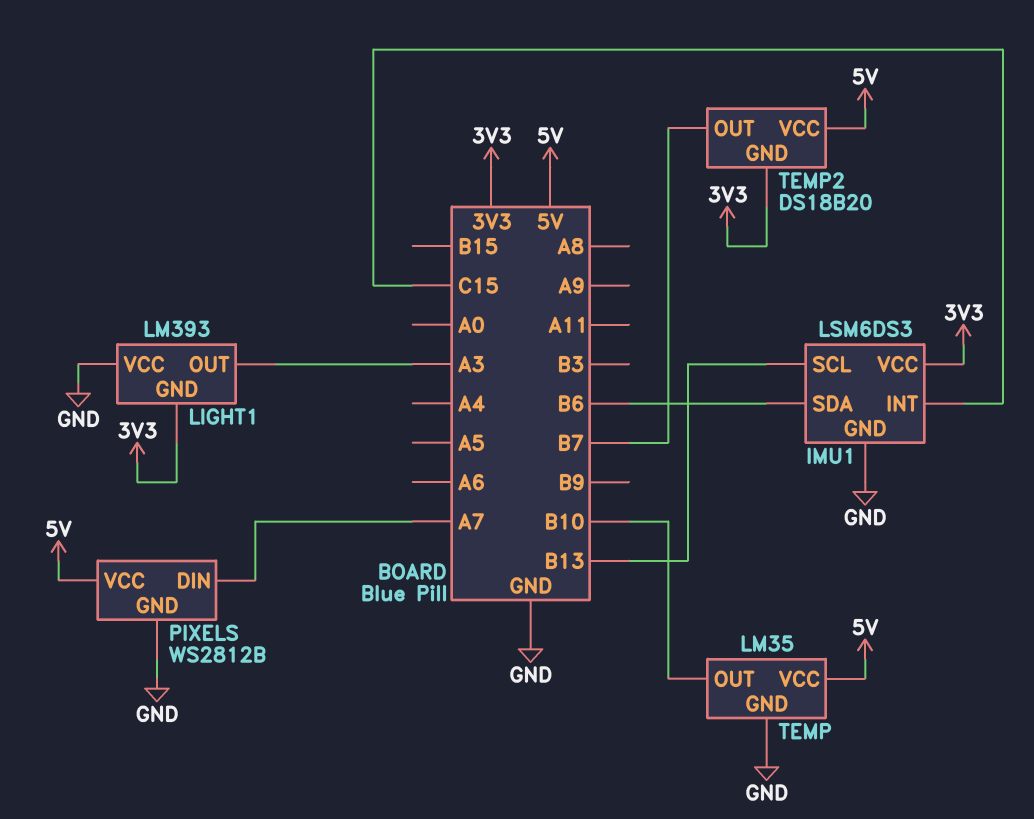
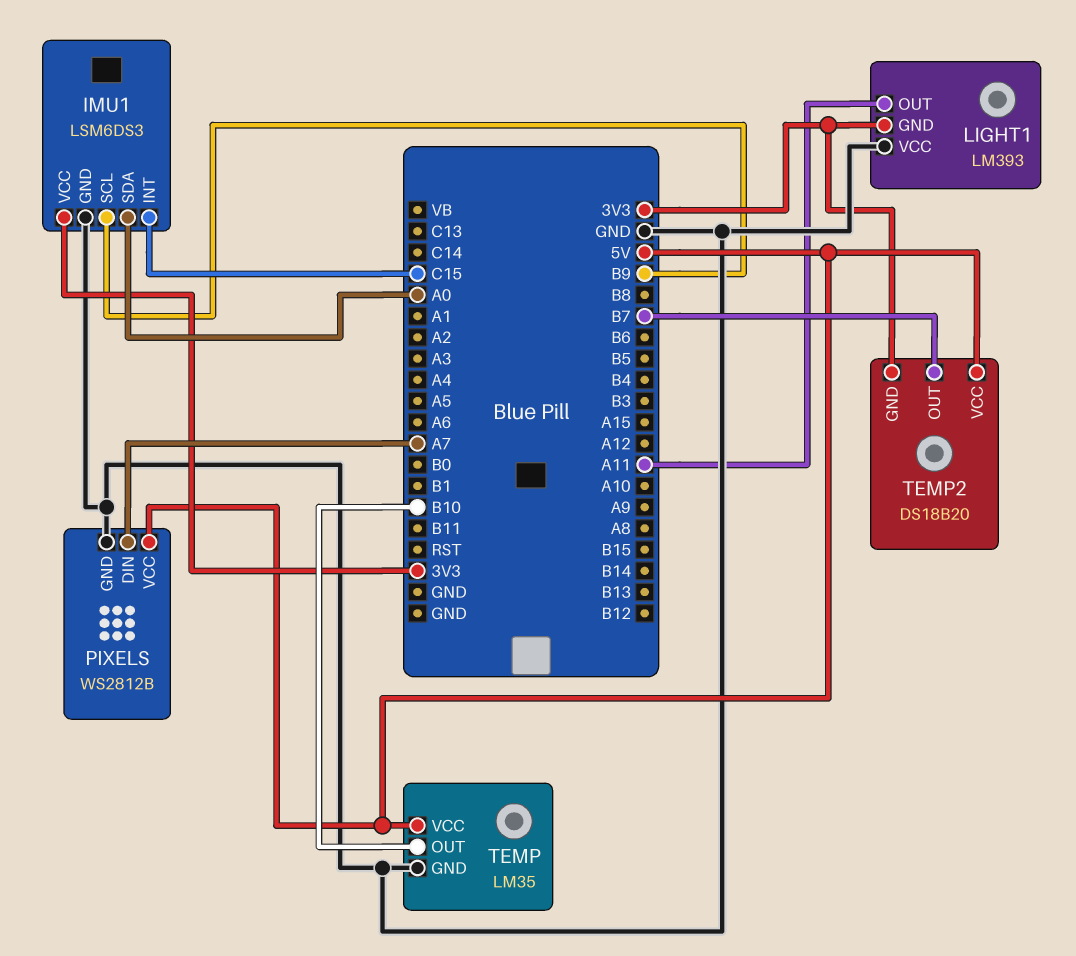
IMU1 pin SCL: B13 -> B9
IMU1 pin SDA: B6 -> A0
LIGHT1 pin OUT: A3 -> A11

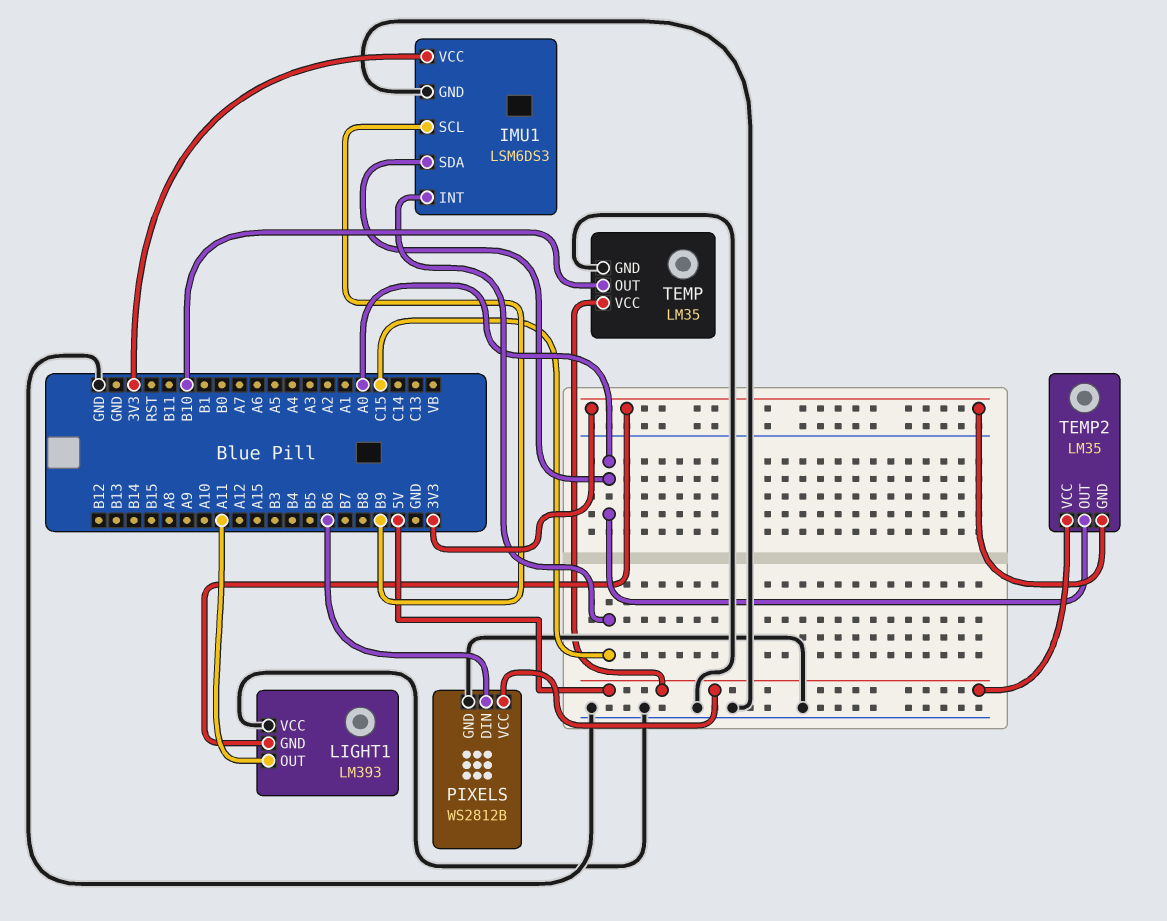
PIXELS pin DIN: A7 -> B6
TEMP2: DS18B20 -> LM35
TEMP2 pin OUT: B7 -> A0

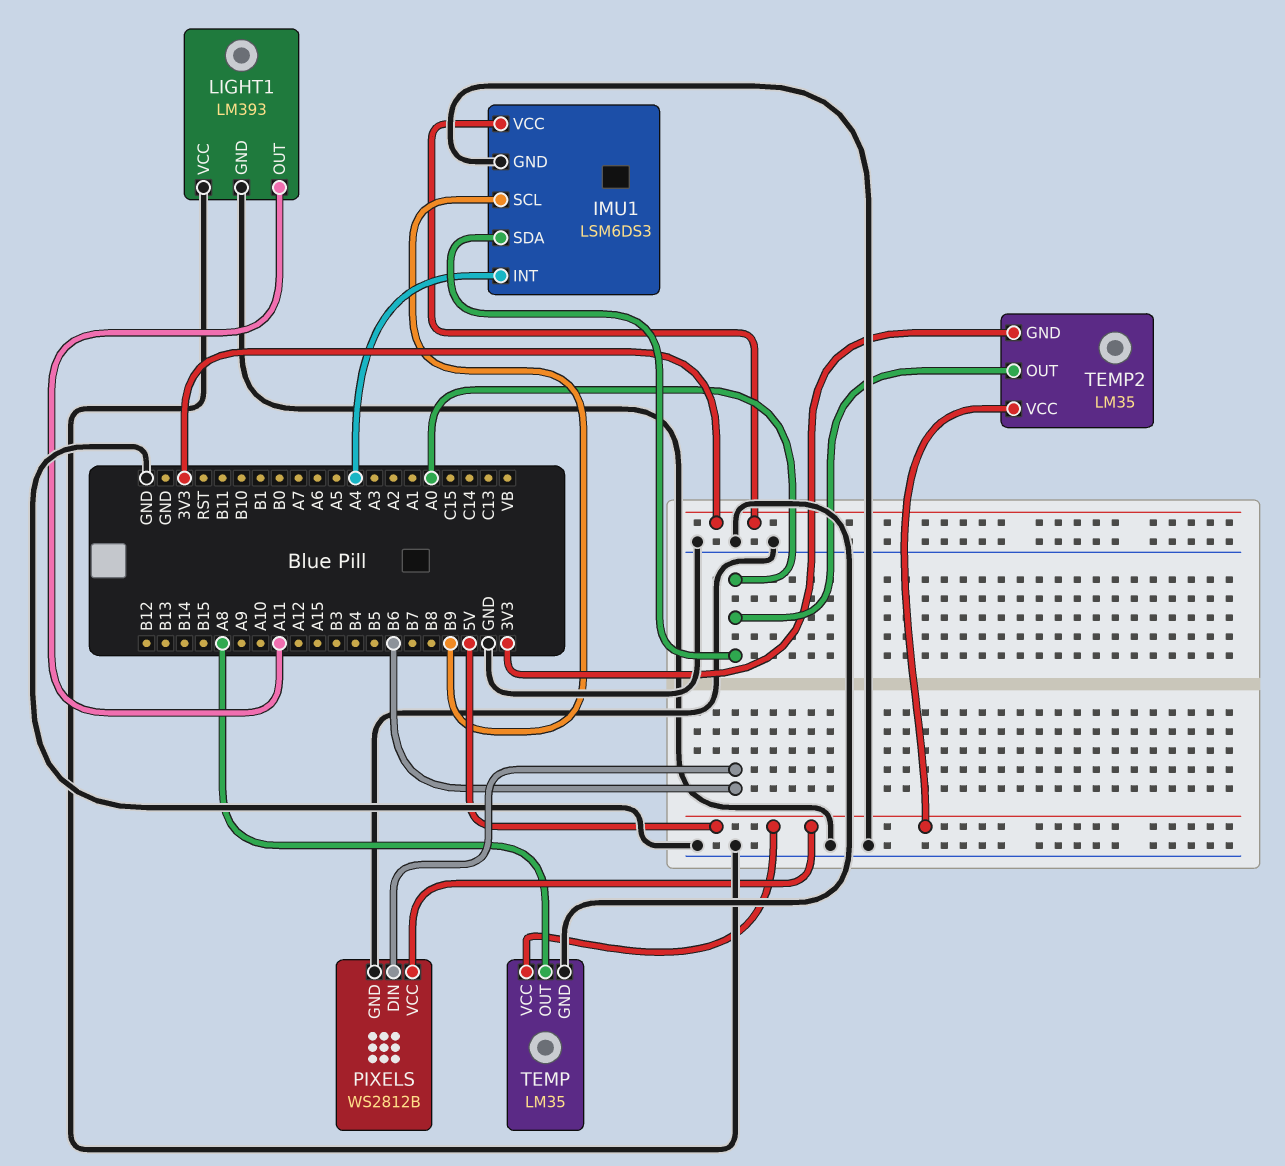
IMU1 pin INT: C15 -> A4
LIGHT1 pin GND: 3V3 -> GND
TEMP pin OUT: B10 -> A8

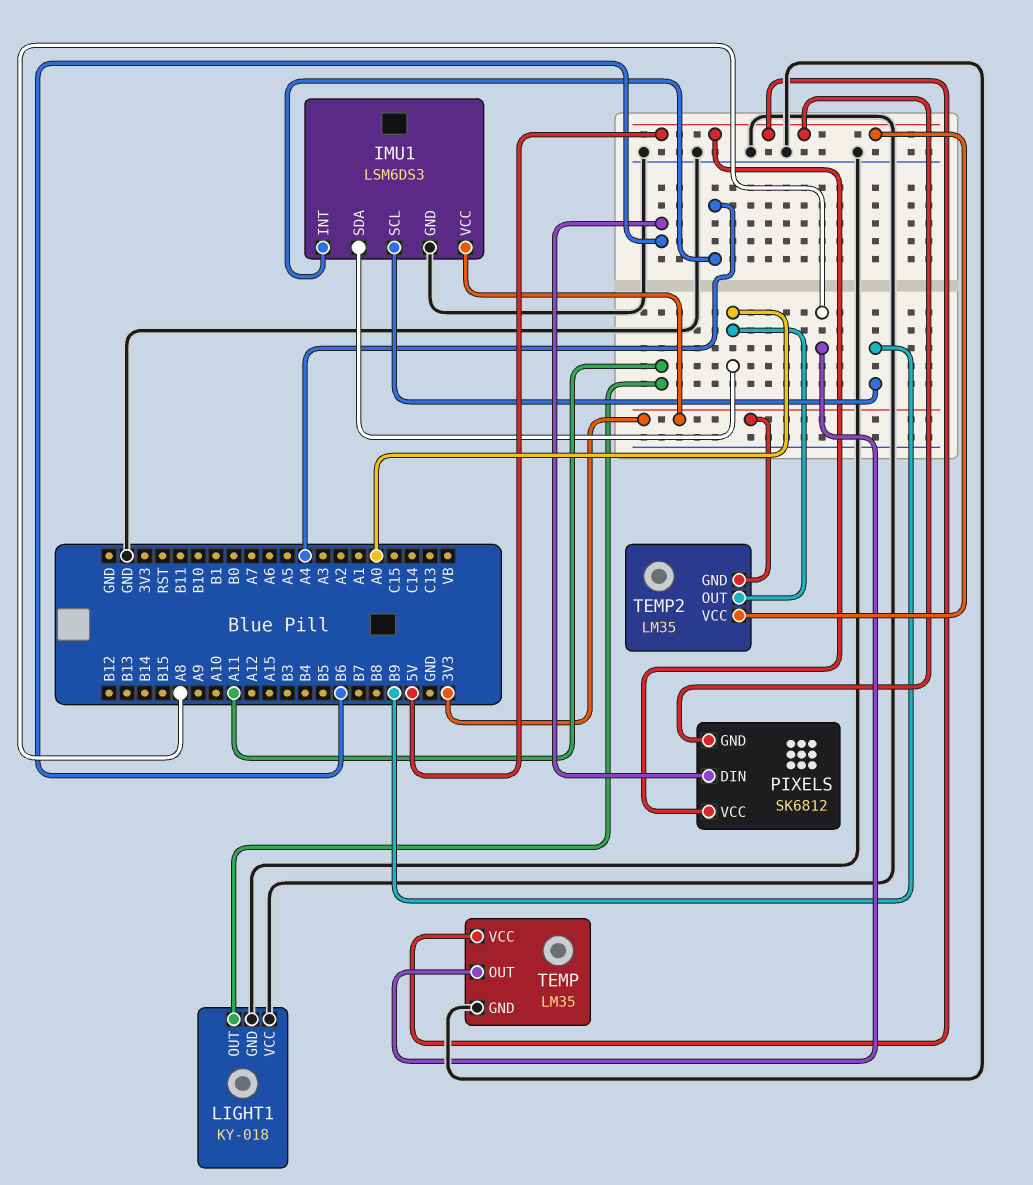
LIGHT1: LM393 -> KY-018
PIXELS: WS2812B -> SK6812
PIXELS pin GND: GND -> 5V

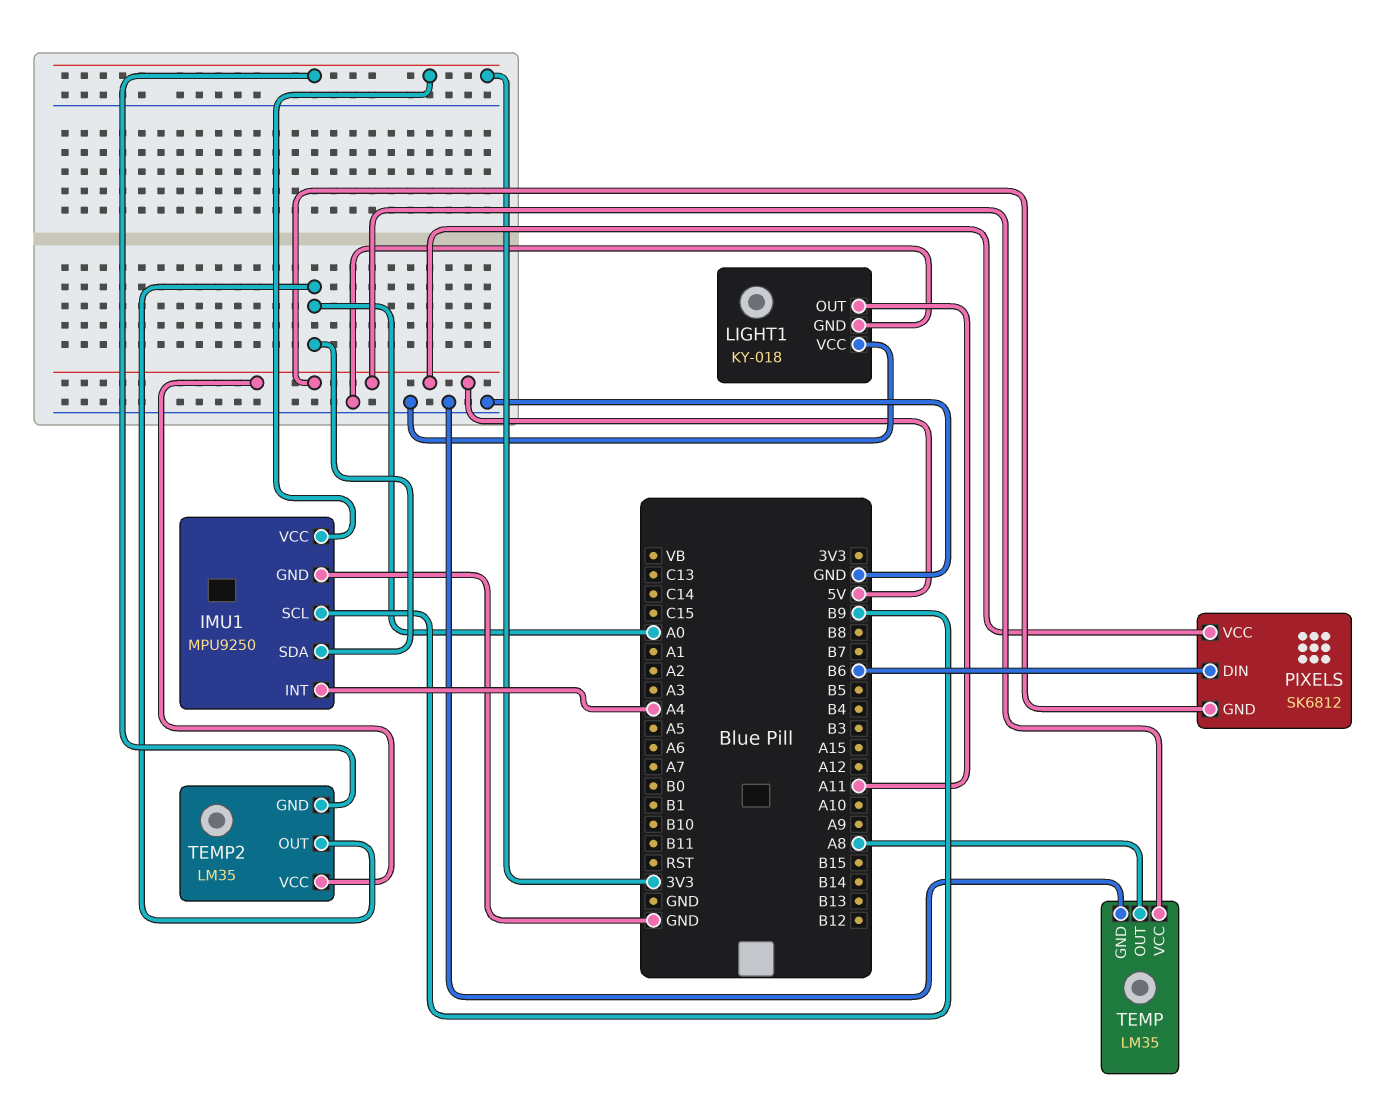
IMU1: LSM6DS3 -> MPU9250

